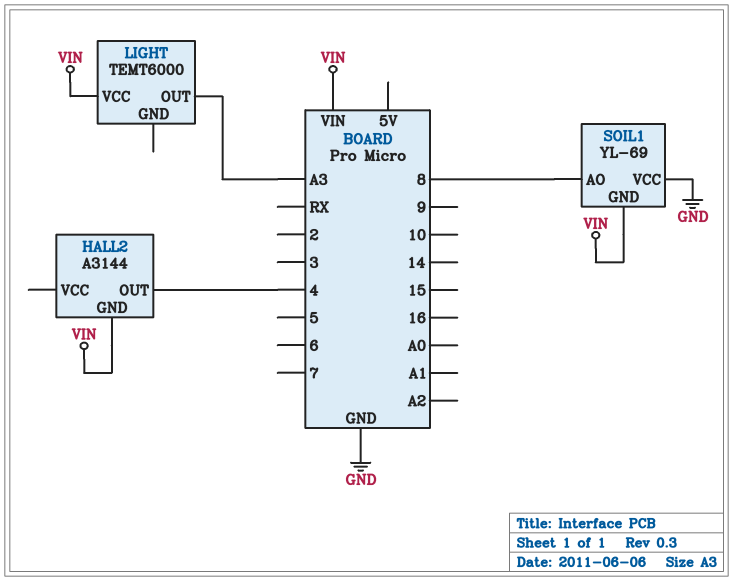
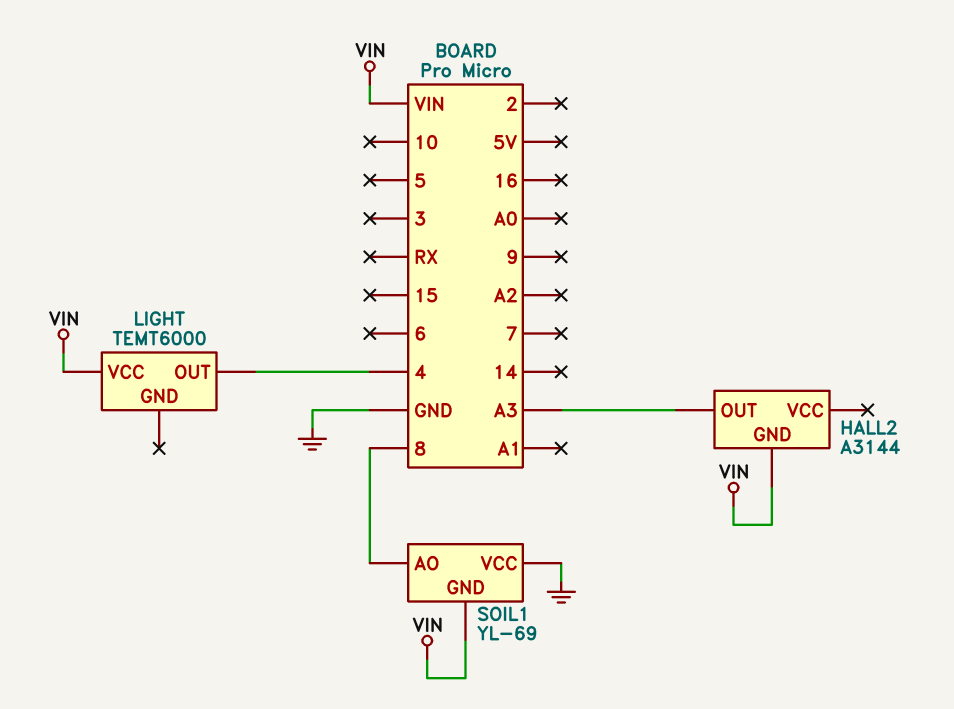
HALL2 pin OUT: 4 -> A3
LIGHT pin OUT: A3 -> 4

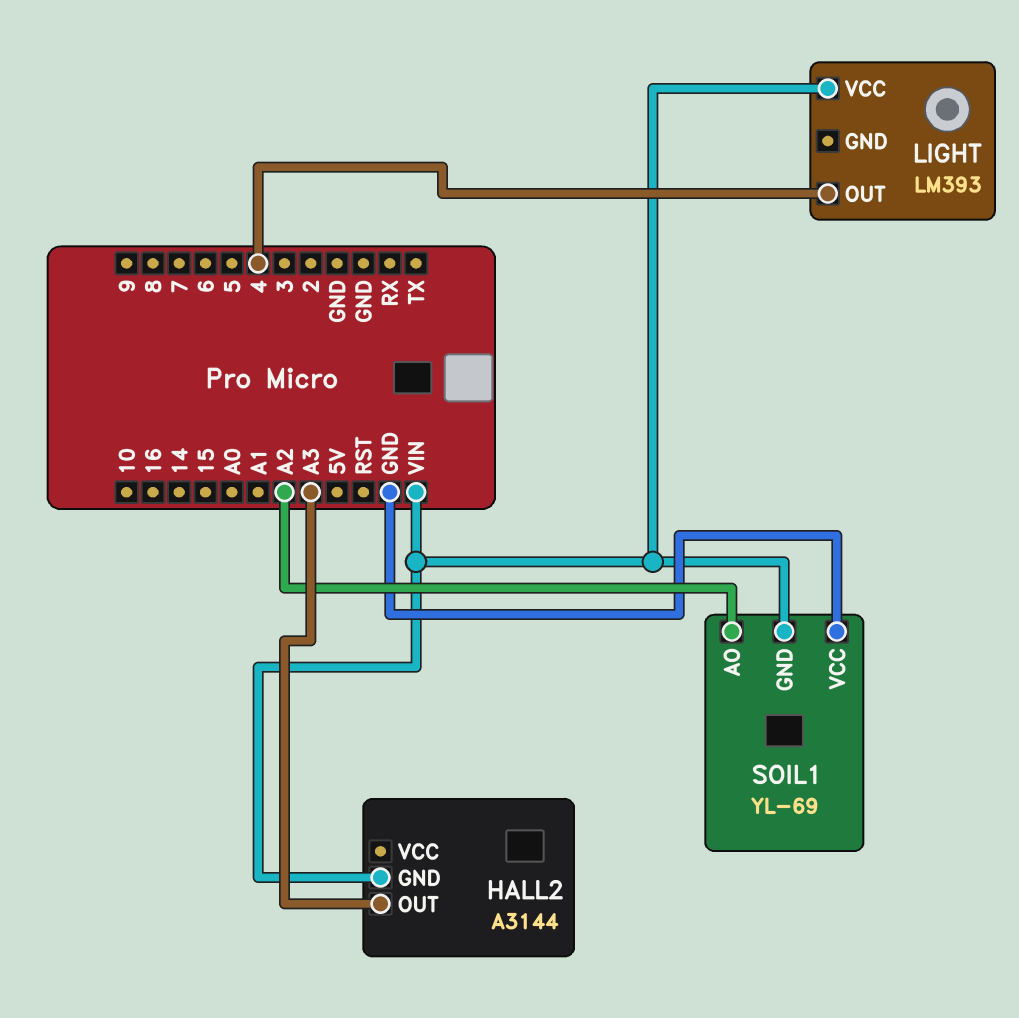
LIGHT: TEMT6000 -> LM393
SOIL1 pin AO: 8 -> A2

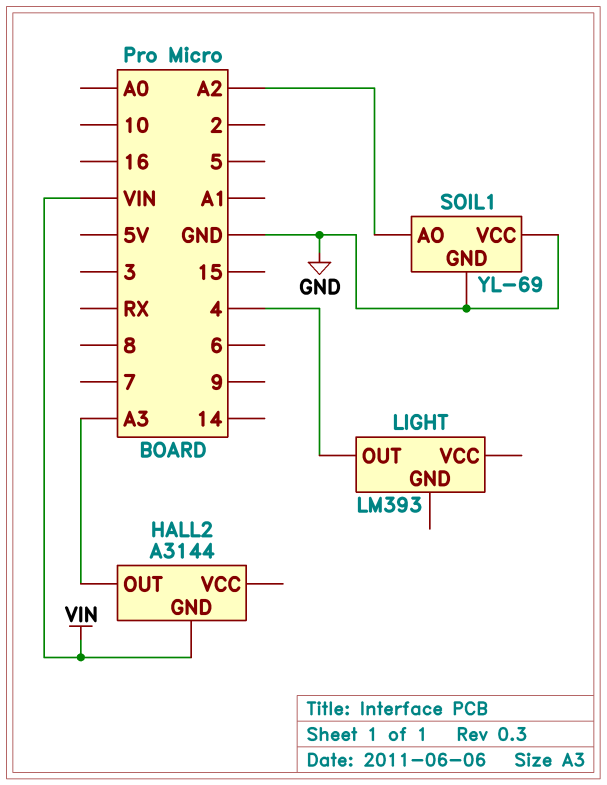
LIGHT pin VCC: VIN -> none
SOIL1 pin GND: VIN -> GND

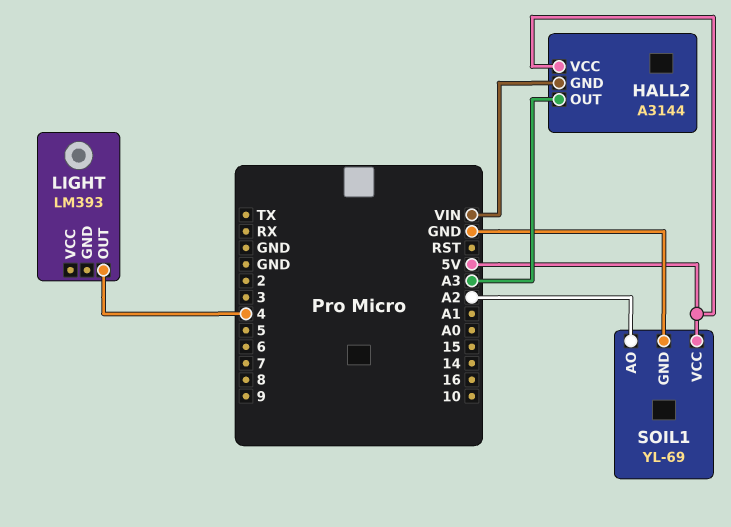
HALL2 pin VCC: none -> 5V
SOIL1 pin VCC: GND -> 5V

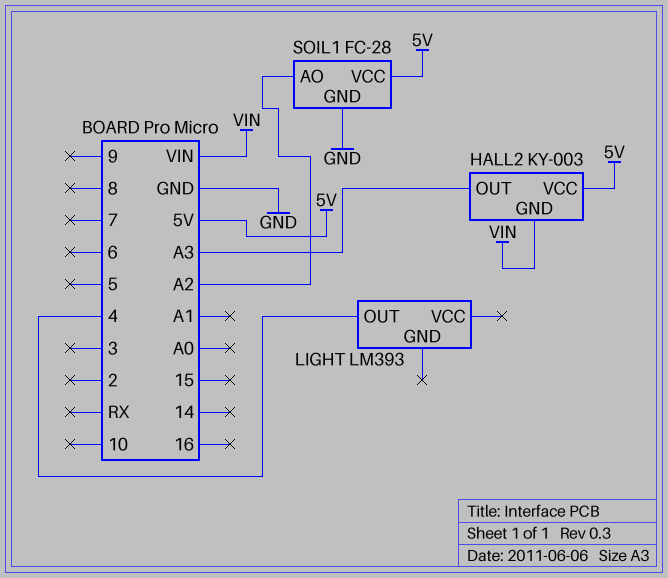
HALL2: A3144 -> KY-003
SOIL1: YL-69 -> FC-28

